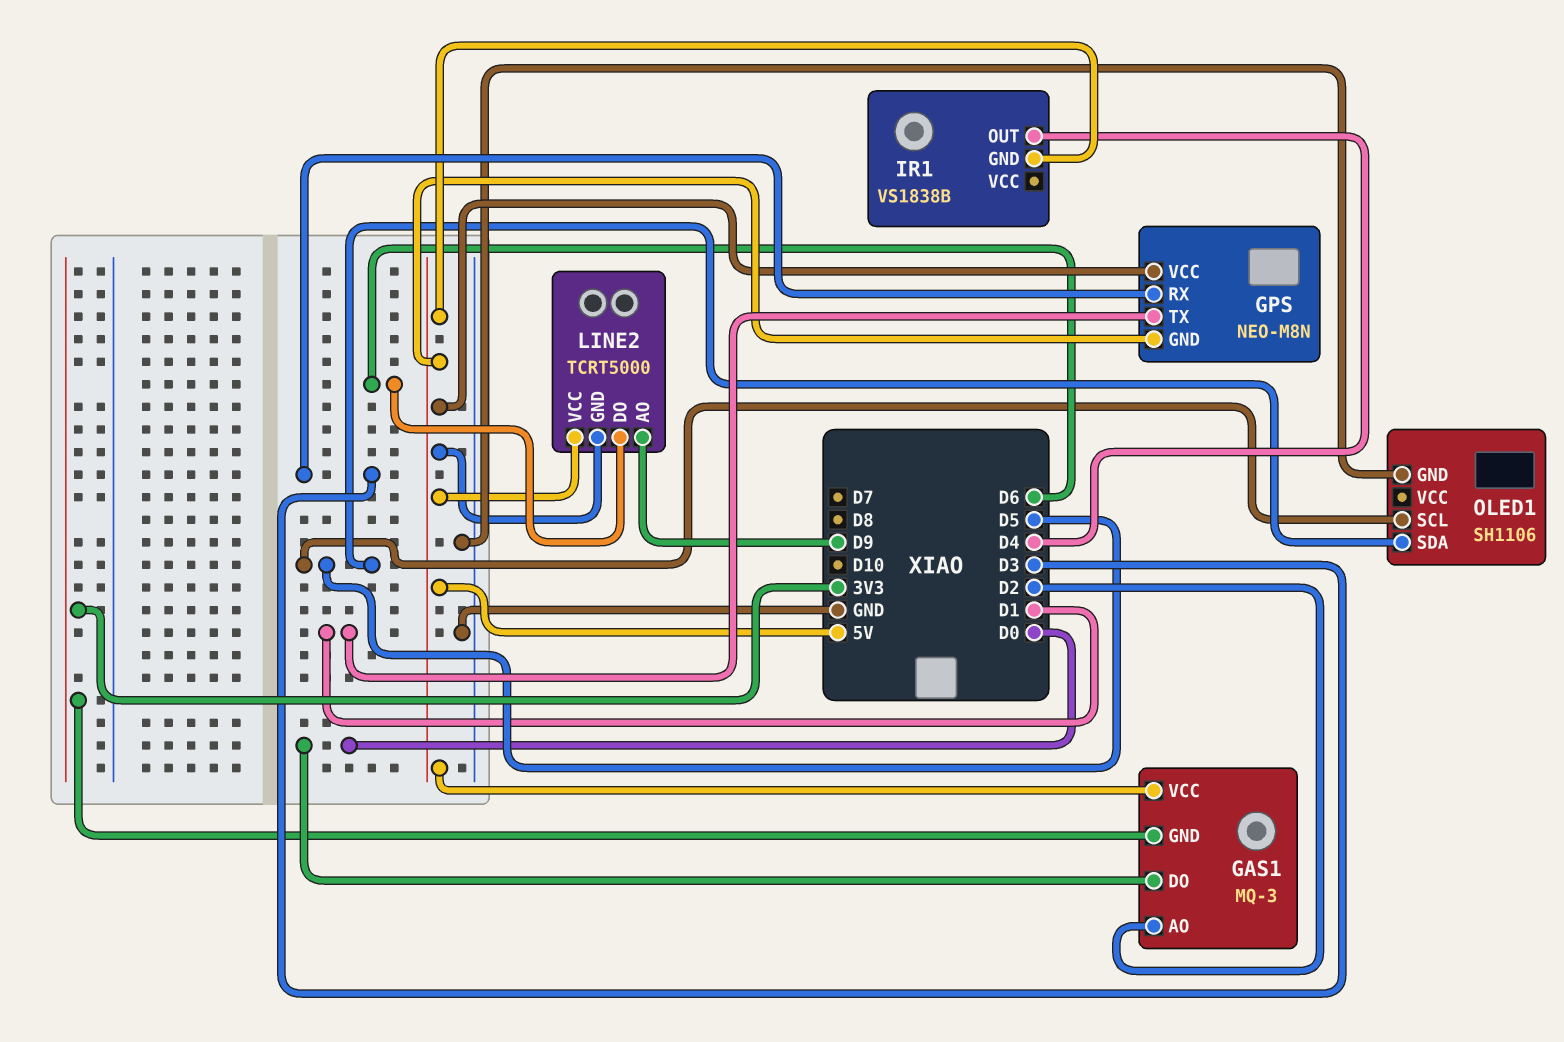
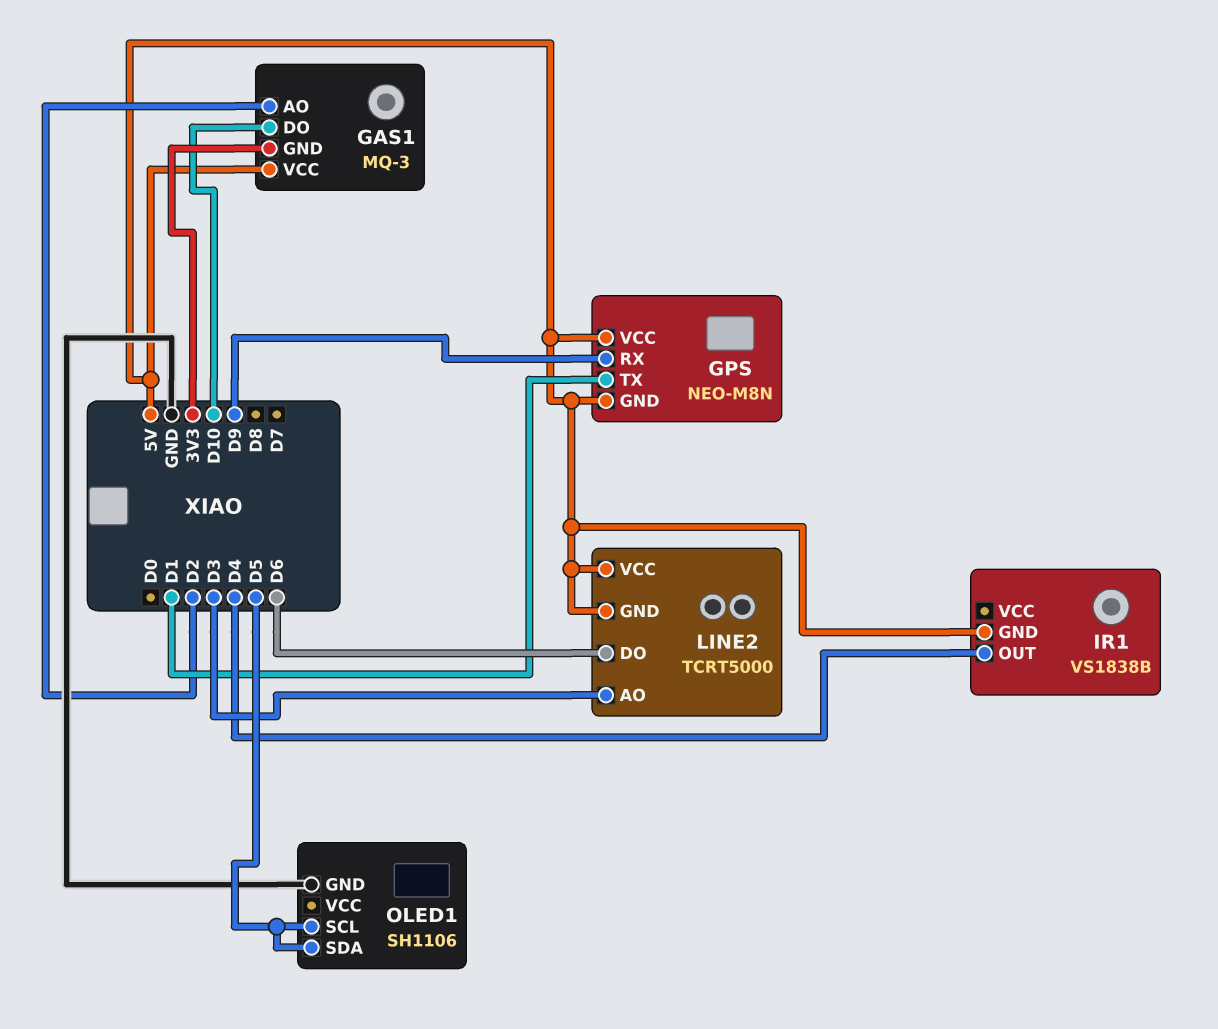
GAS1 pin DO: D0 -> D10
GPS pin RX: D3 -> D9
LINE2 pin AO: D9 -> D3

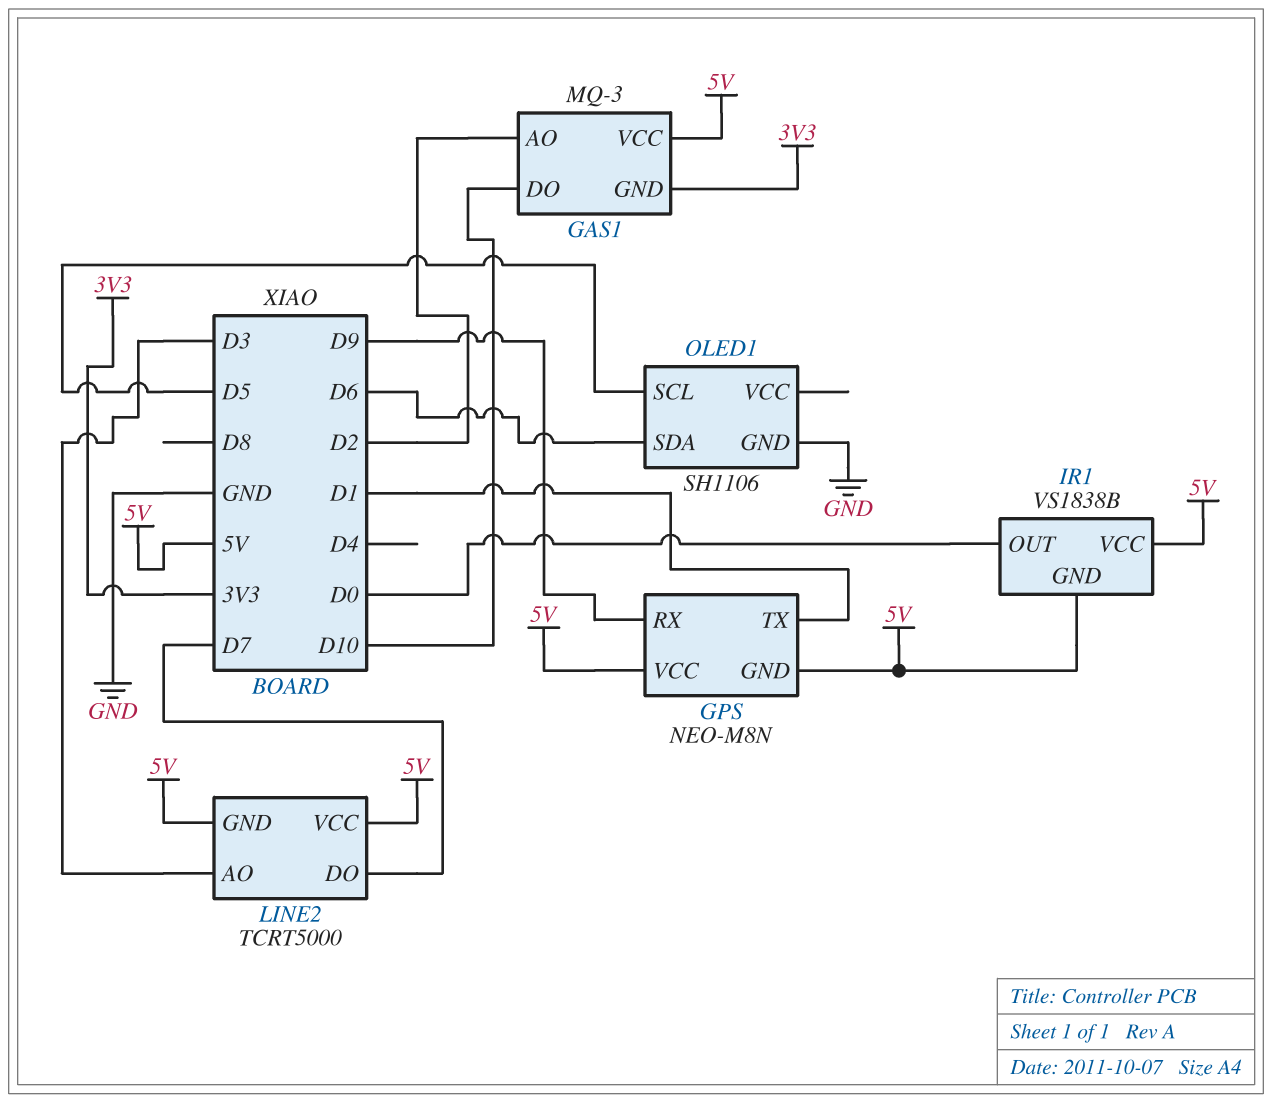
IR1 pin OUT: D4 -> D0
IR1 pin VCC: none -> 5V
LINE2 pin DO: D6 -> D7
OLED1 pin SDA: D5 -> D6

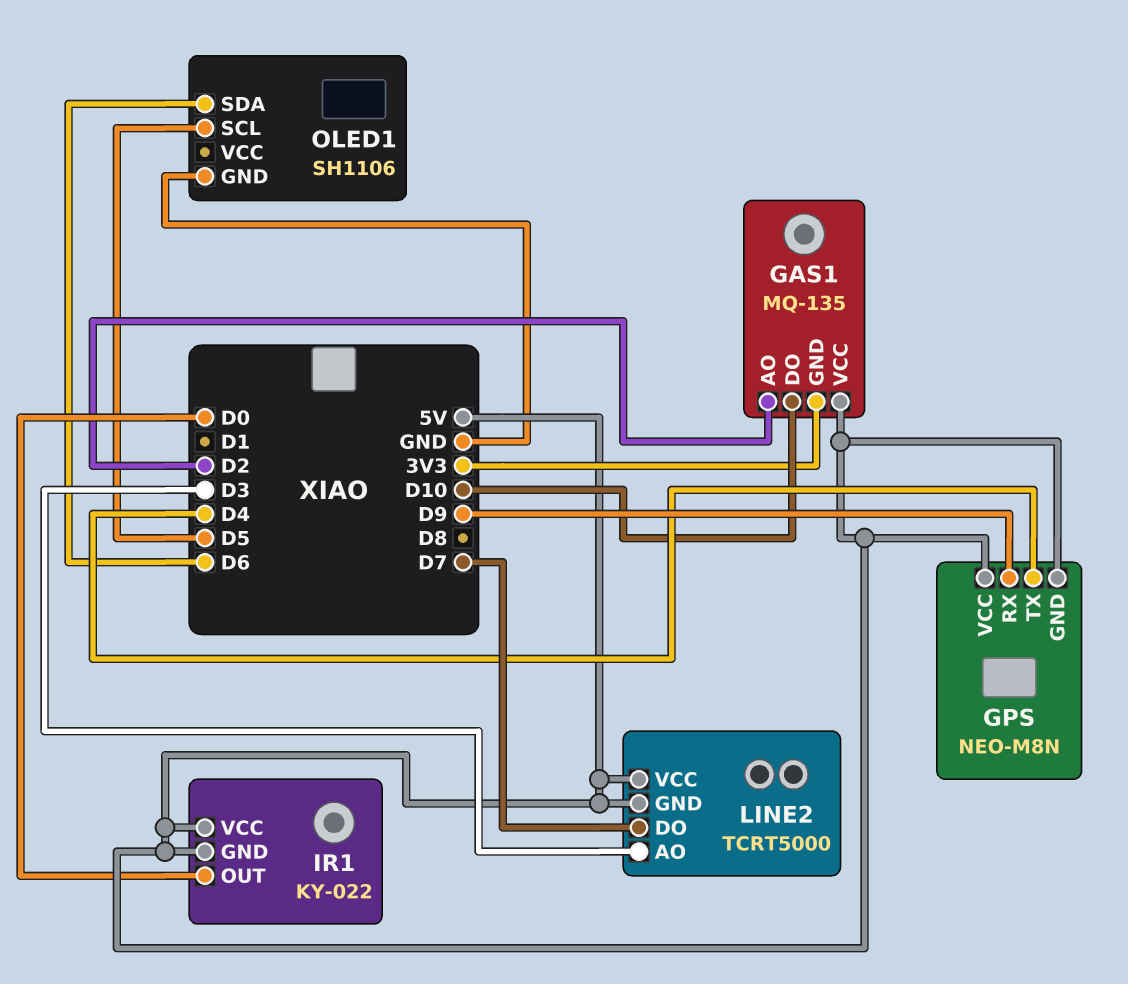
GAS1: MQ-3 -> MQ-135
GPS pin TX: D1 -> D4
IR1: VS1838B -> KY-022

